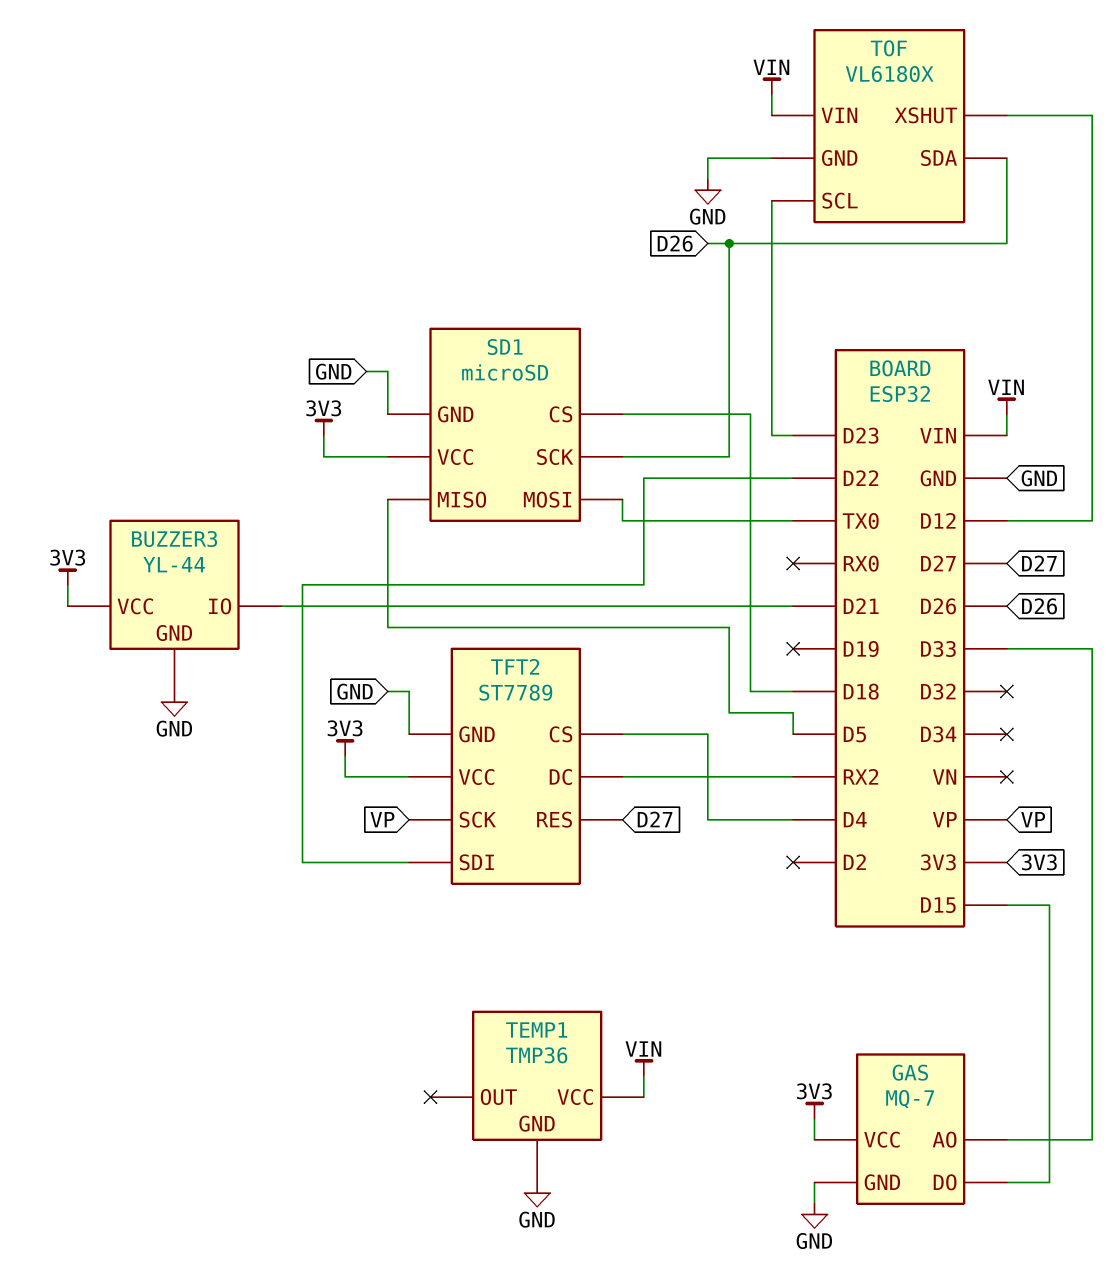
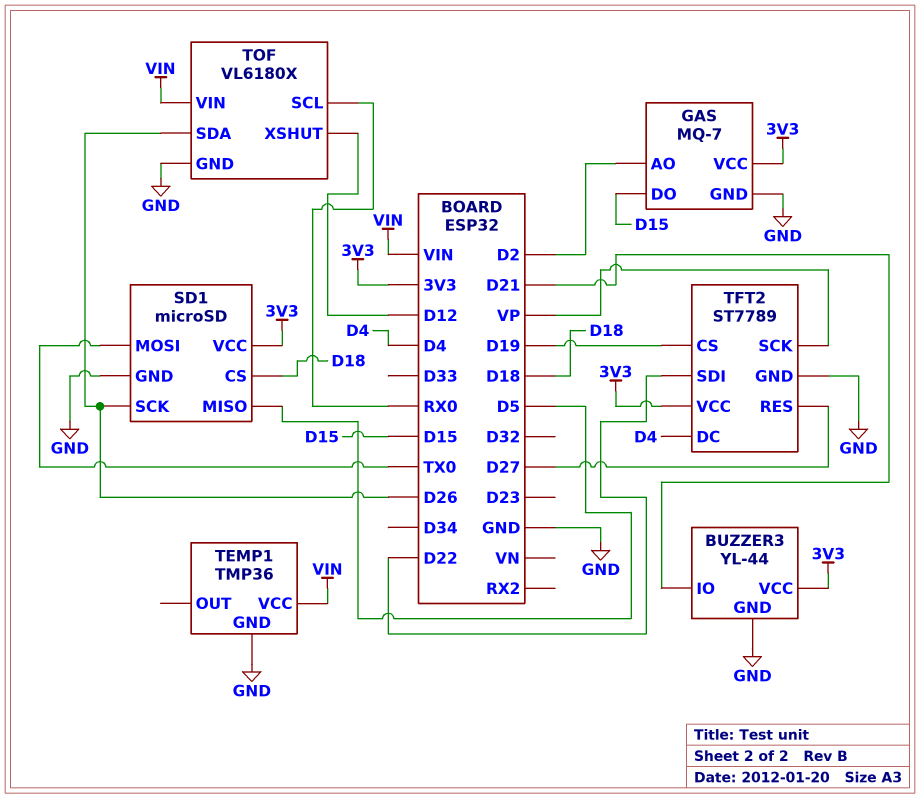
GAS pin AO: D33 -> D2
TFT2 pin CS: D4 -> D19
TFT2 pin DC: RX2 -> D4
TOF pin SCL: D23 -> RX0

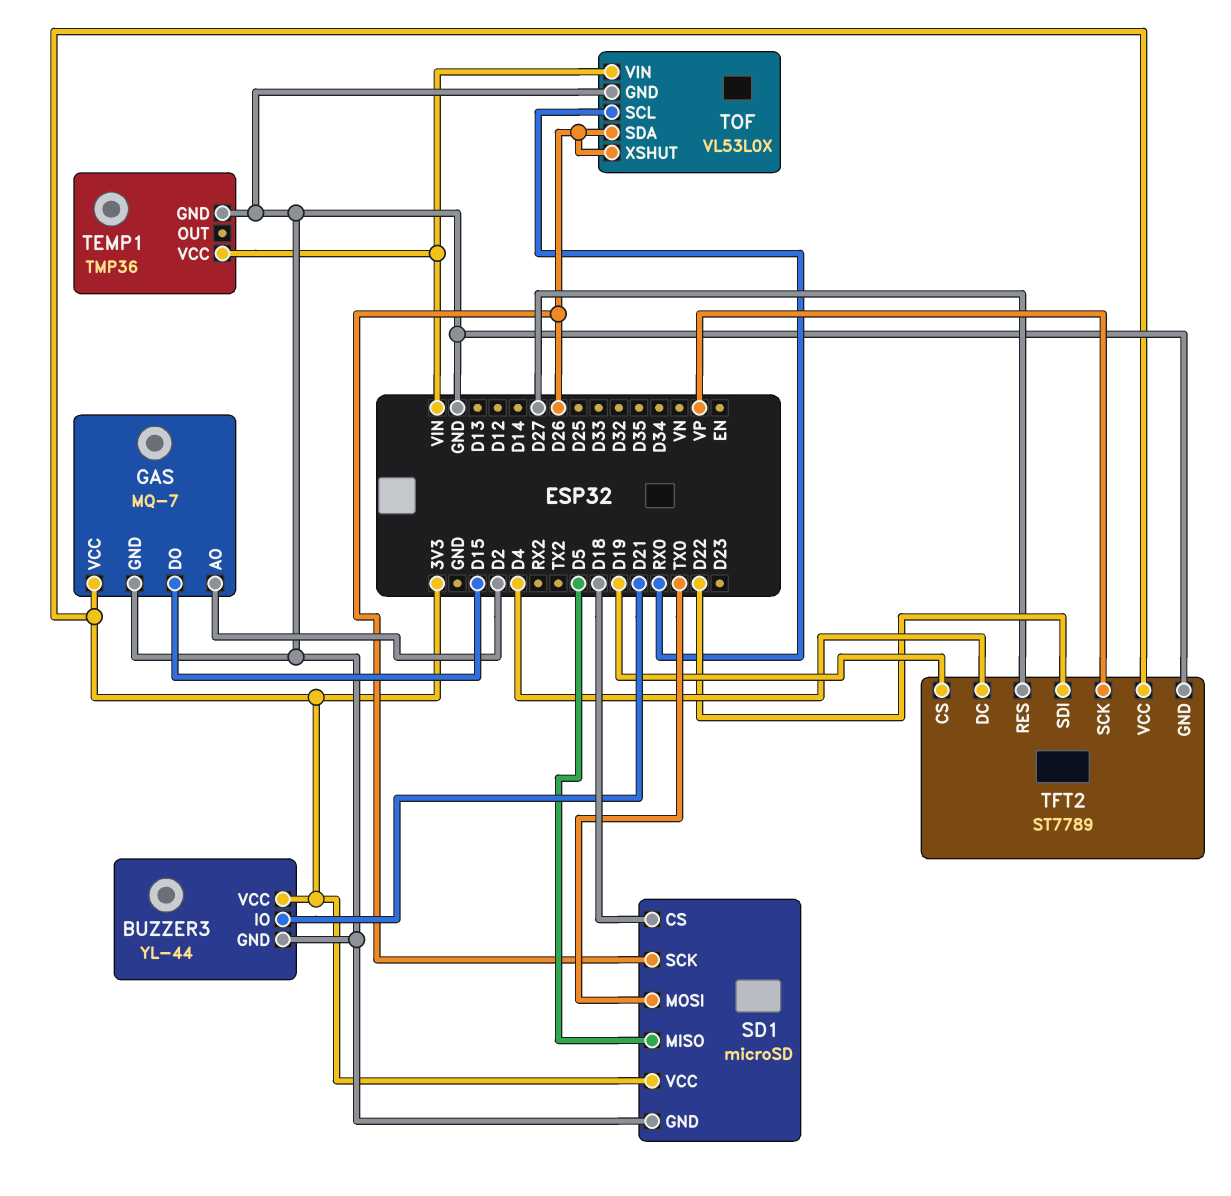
TOF: VL6180X -> VL53L0X
TOF pin XSHUT: D12 -> D26

